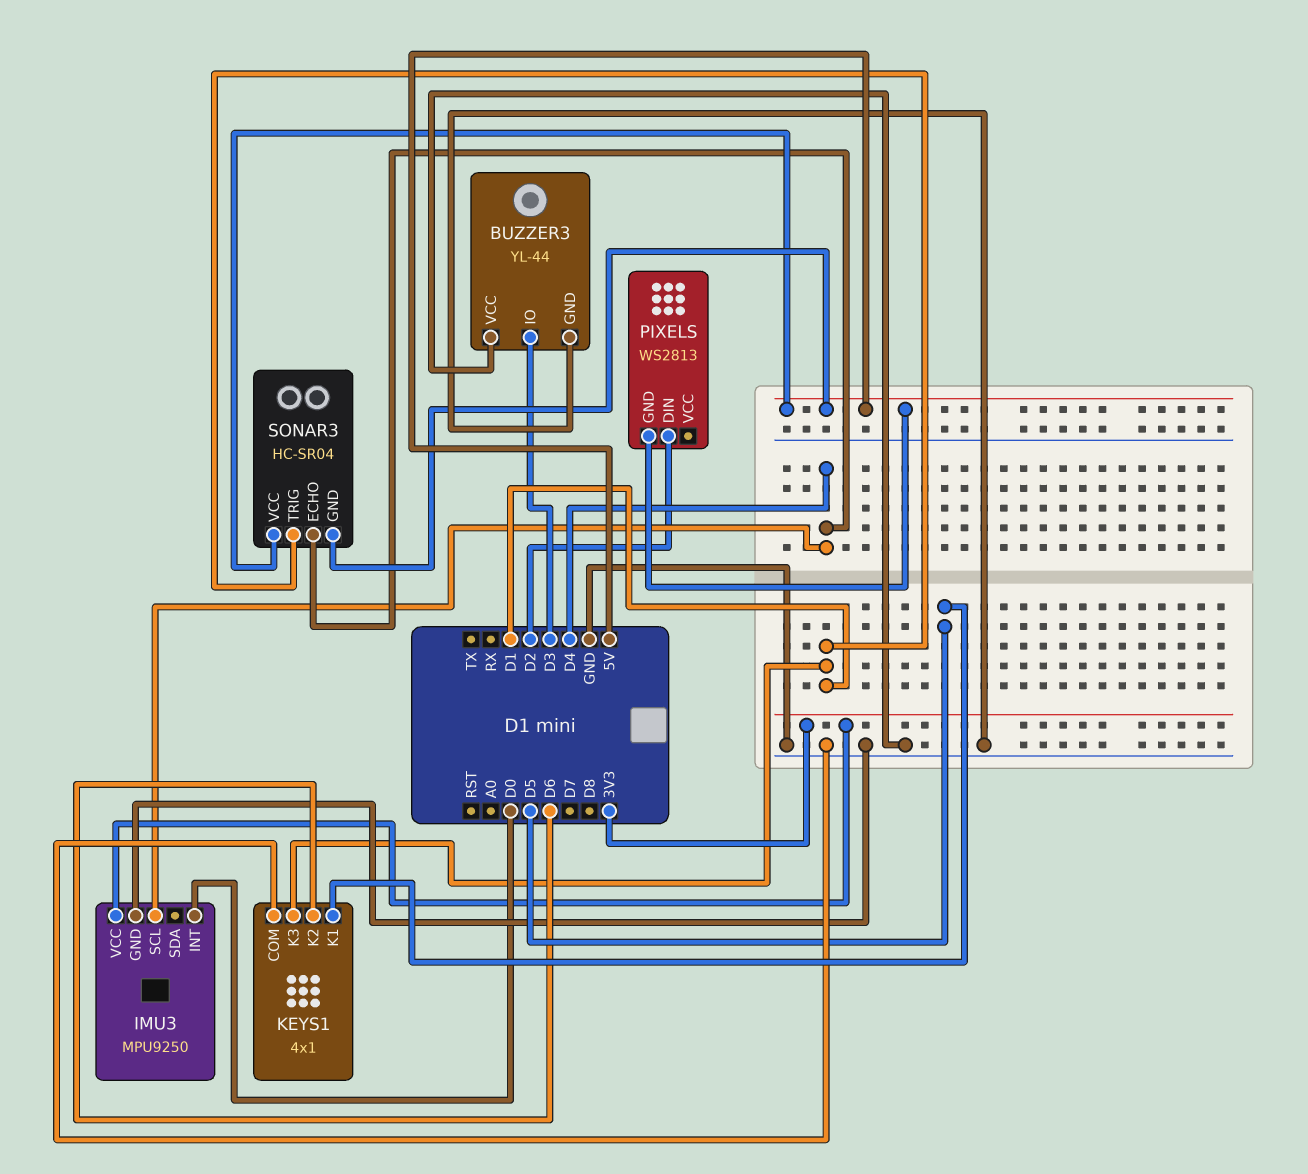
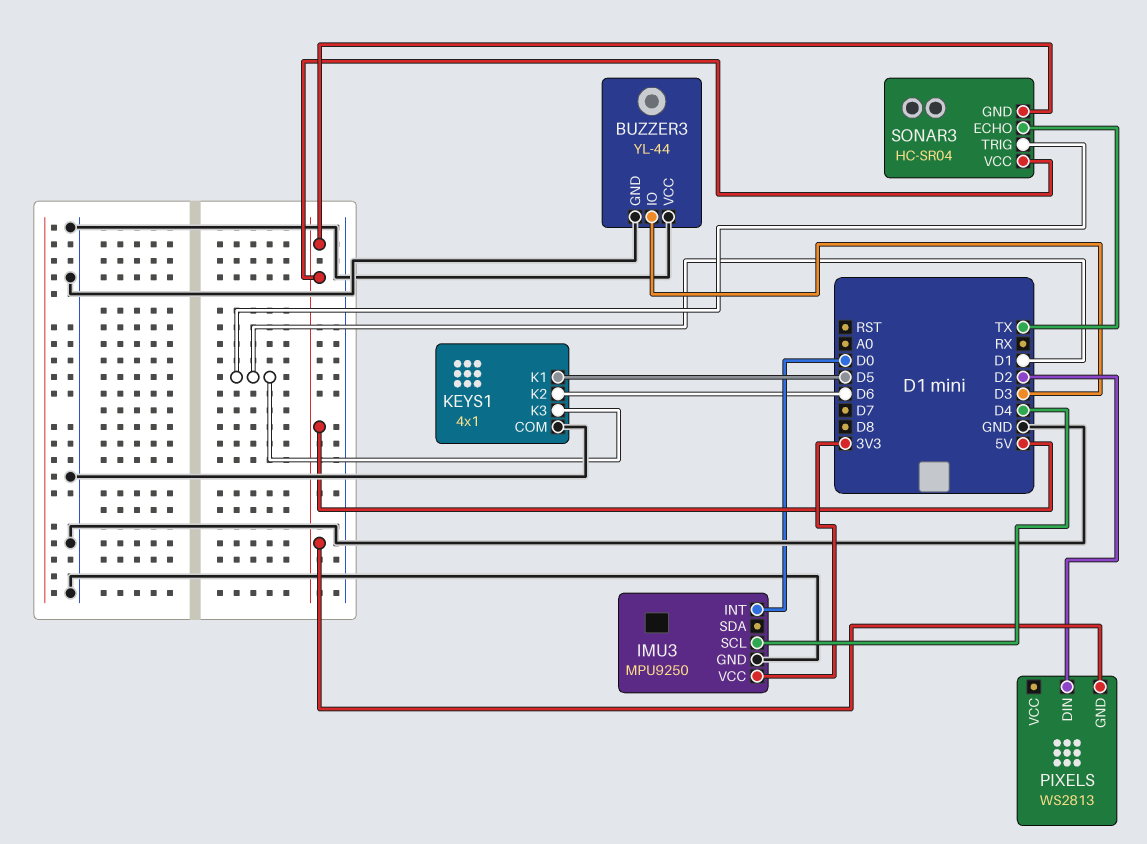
SONAR3 pin ECHO: D4 -> TX

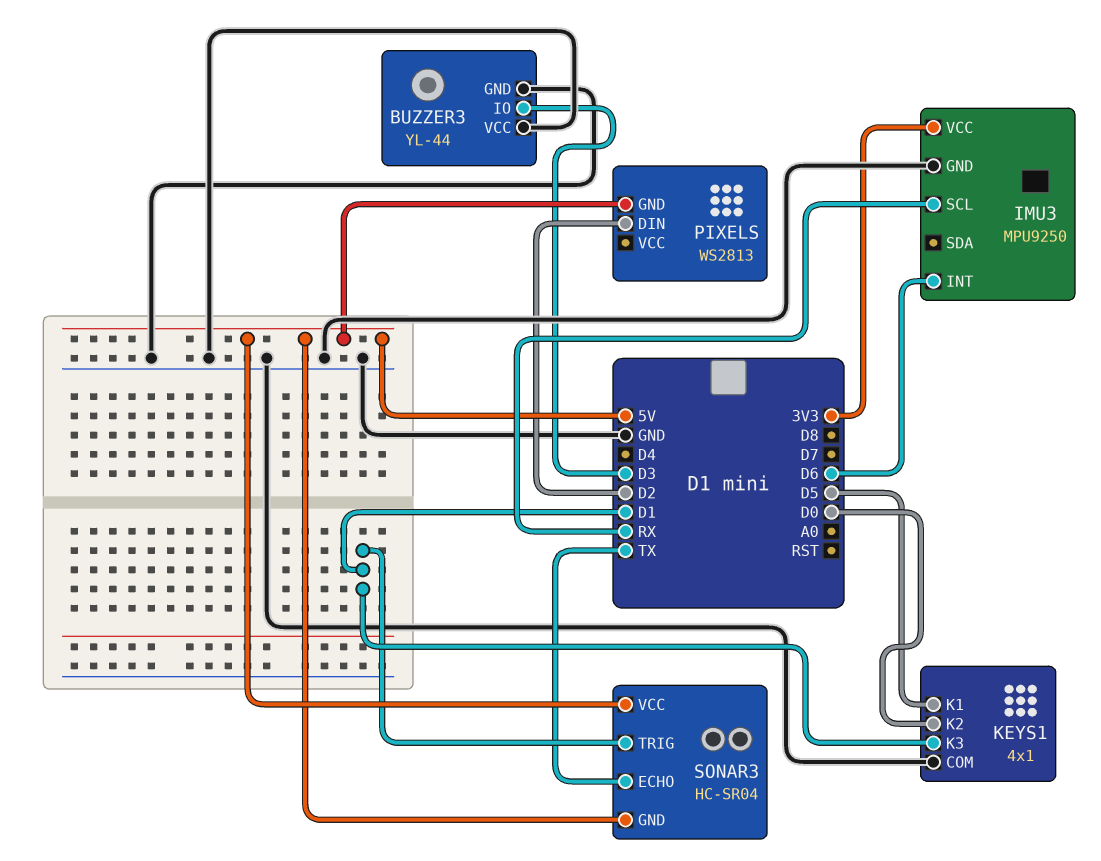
IMU3 pin INT: D0 -> D6
IMU3 pin SCL: D4 -> RX
KEYS1 pin K2: D6 -> D0

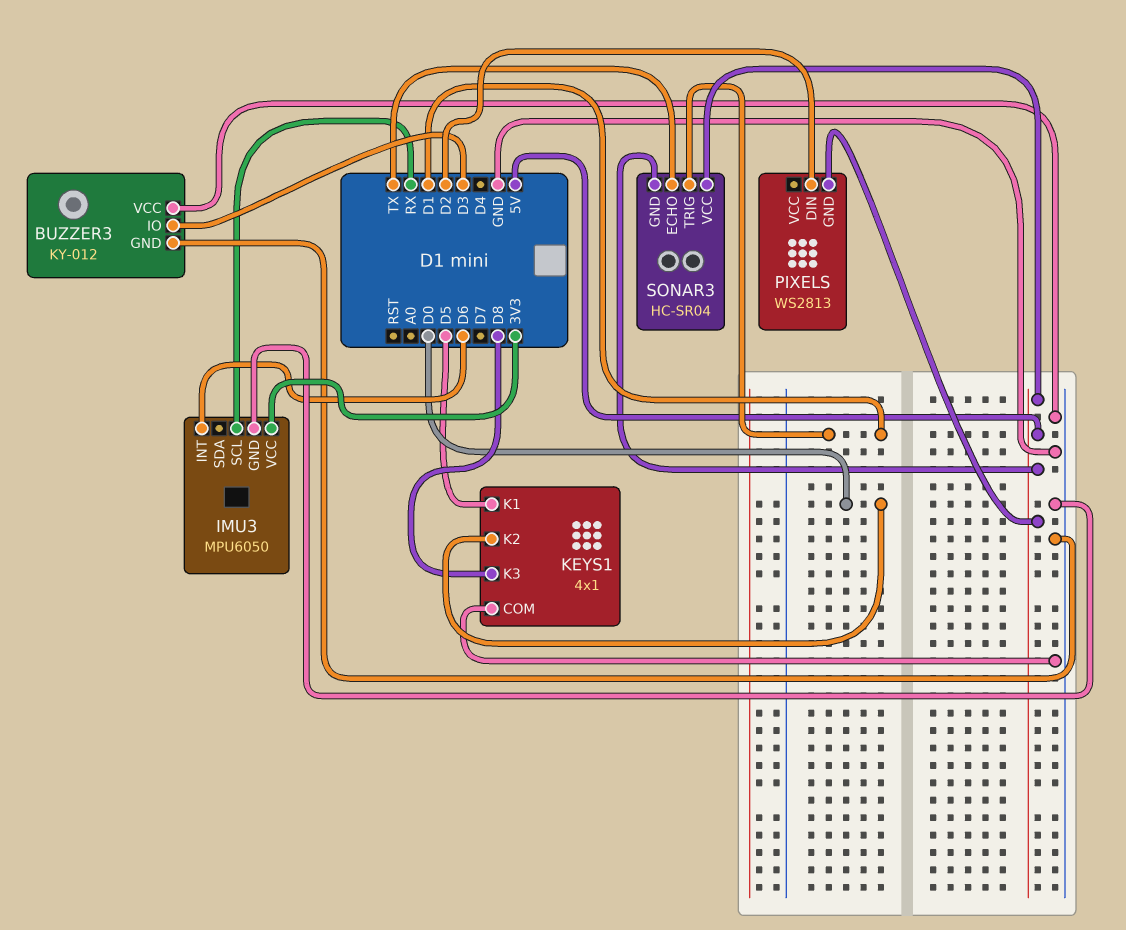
BUZZER3: YL-44 -> KY-012
IMU3: MPU9250 -> MPU6050
KEYS1 pin K3: D1 -> D8

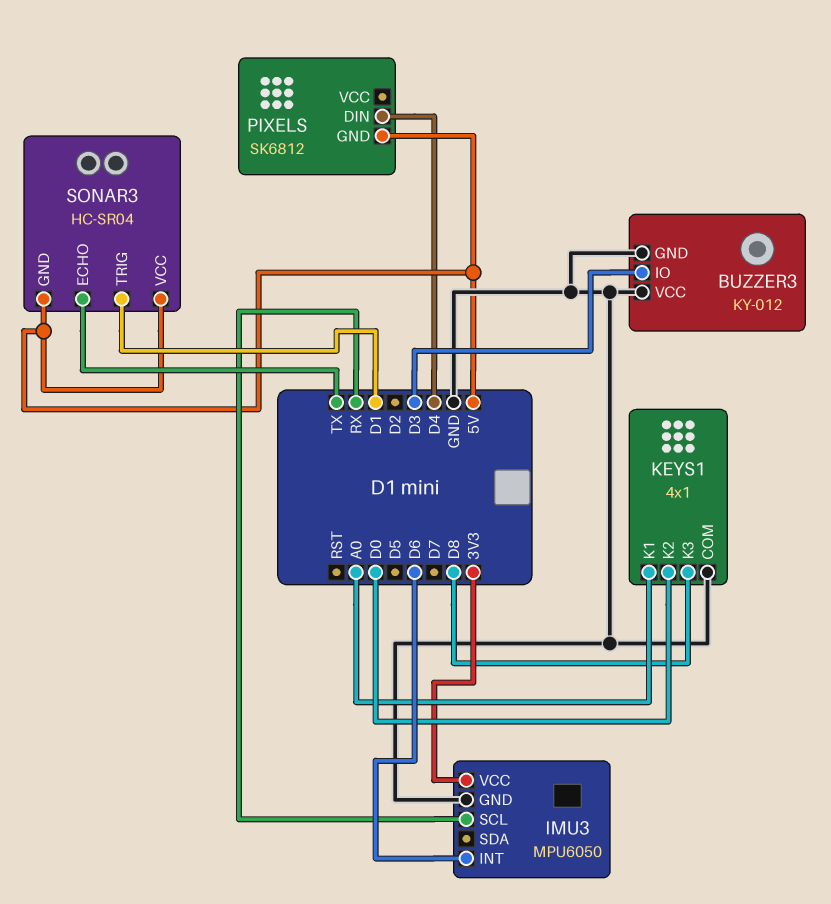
KEYS1 pin K1: D5 -> A0
PIXELS: WS2813 -> SK6812
PIXELS pin DIN: D2 -> D4

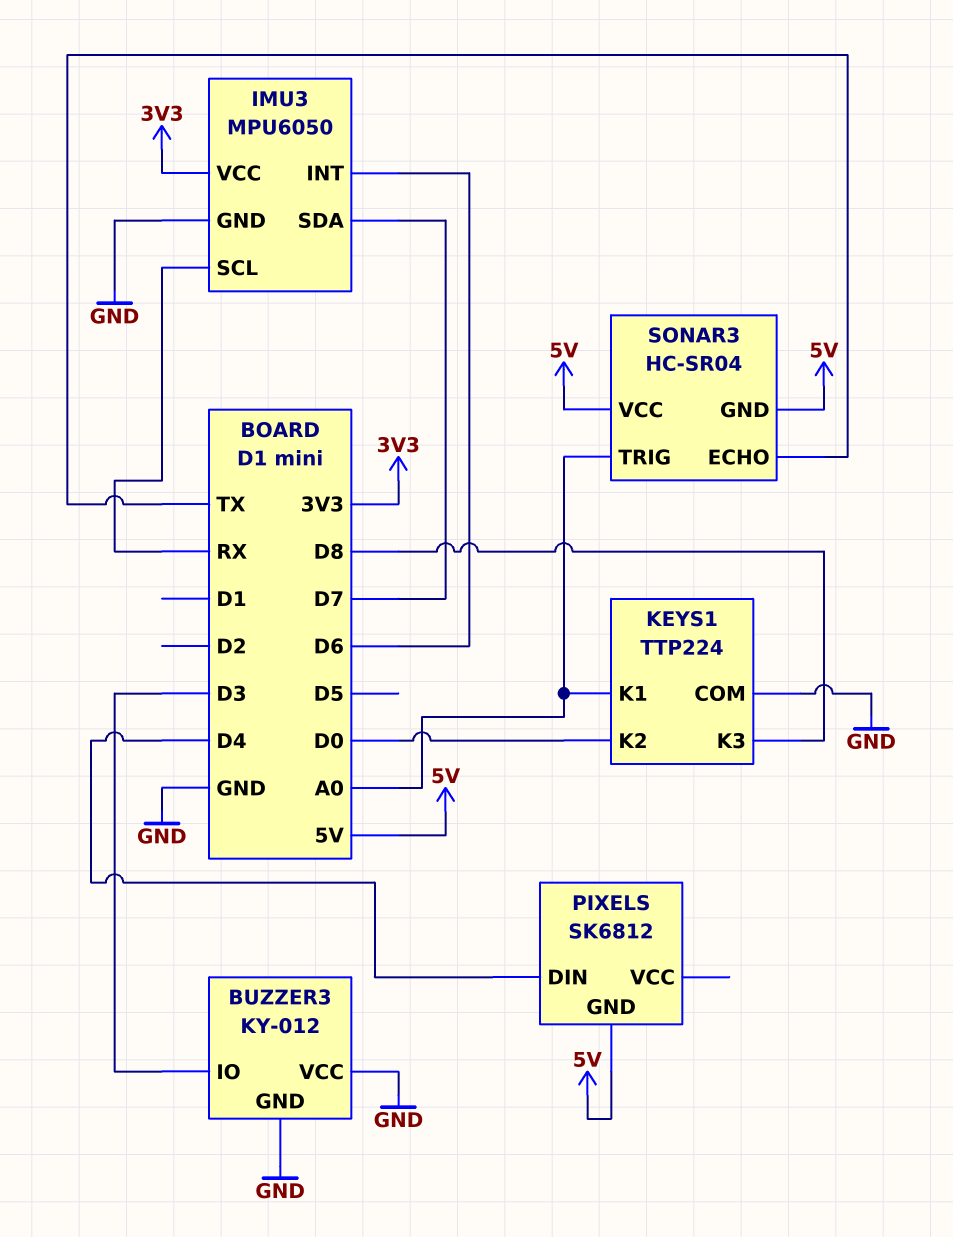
IMU3 pin SDA: none -> D7
KEYS1: 4x1 -> TTP224
SONAR3 pin TRIG: D1 -> A0

